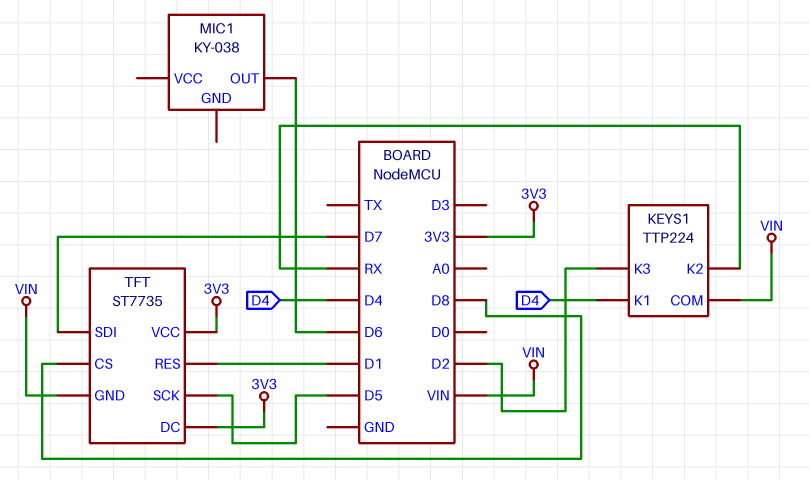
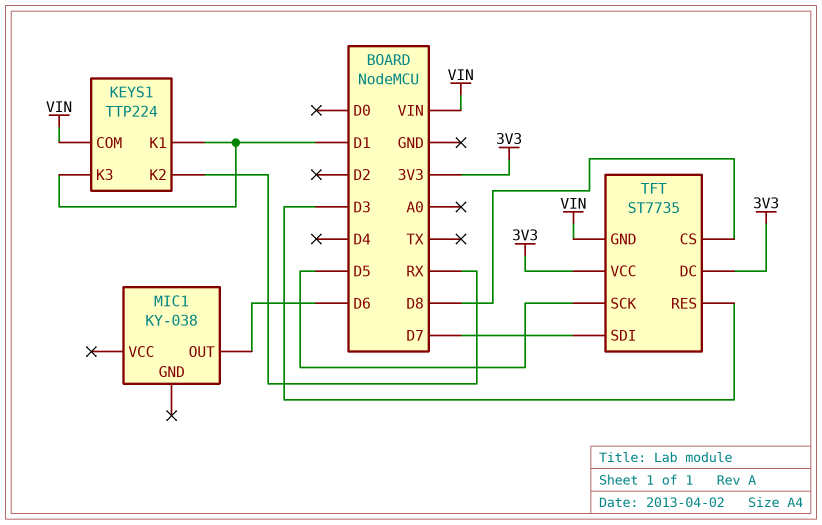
KEYS1 pin K1: D4 -> D1
KEYS1 pin K3: D2 -> D1
TFT pin RES: D1 -> D3

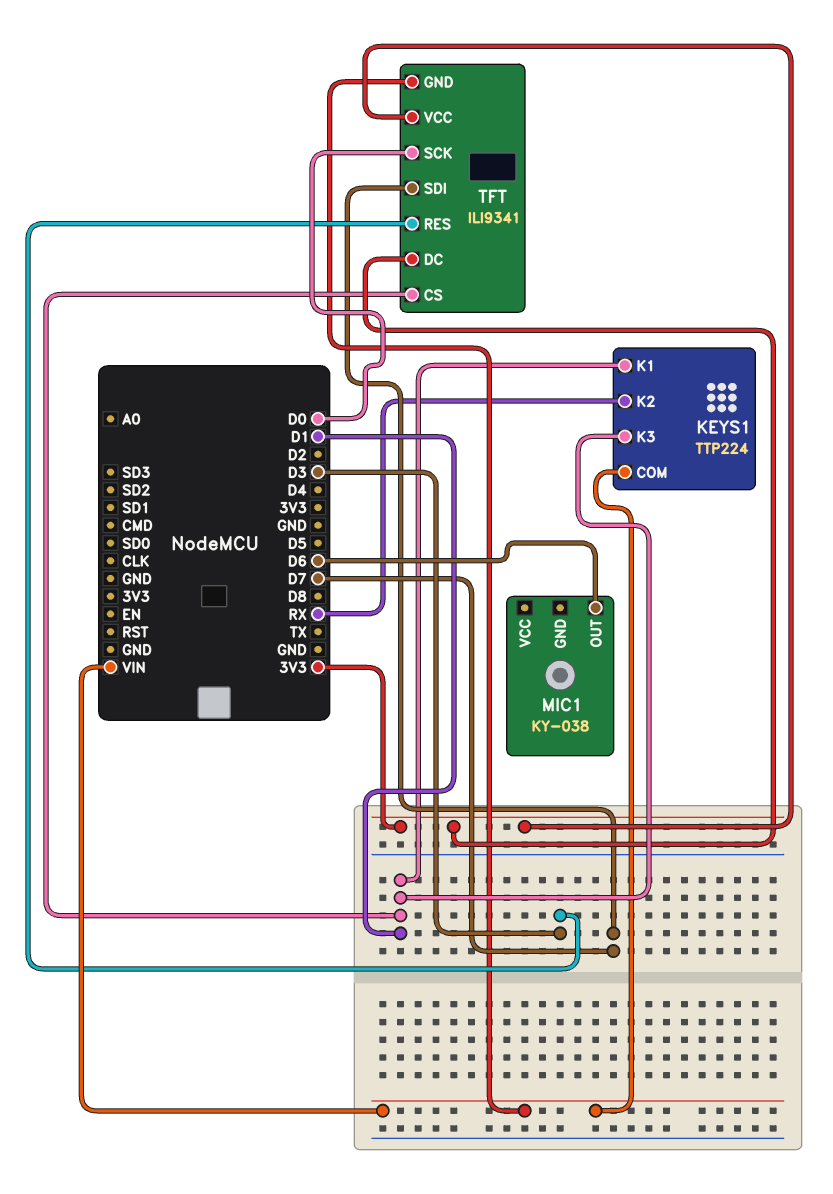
TFT: ST7735 -> ILI9341
TFT pin CS: D8 -> D1
TFT pin SCK: D5 -> D0

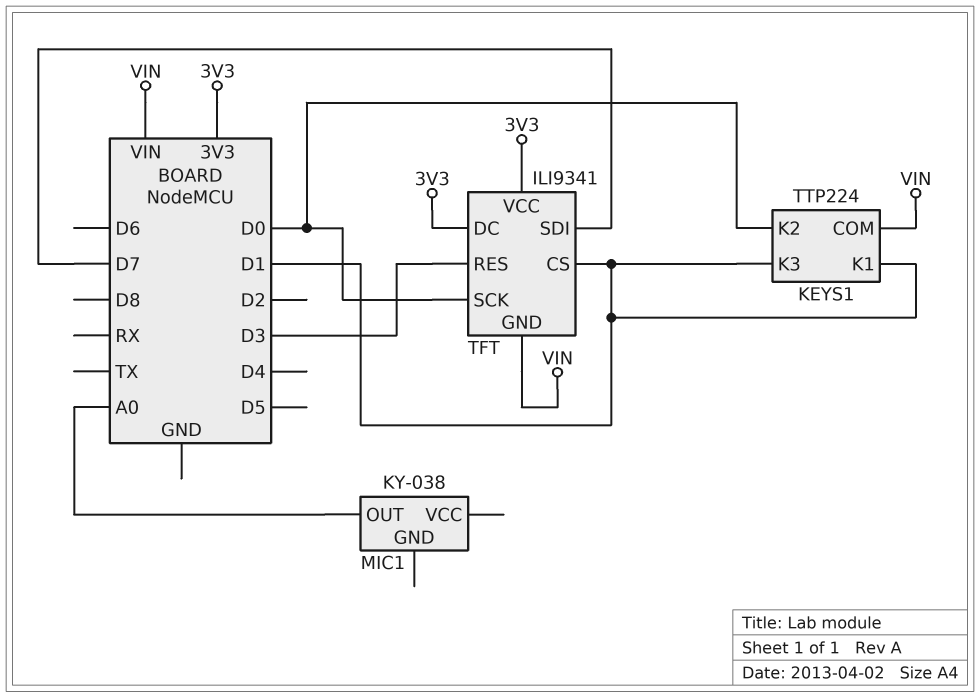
KEYS1 pin K2: RX -> D0
MIC1 pin OUT: D6 -> A0

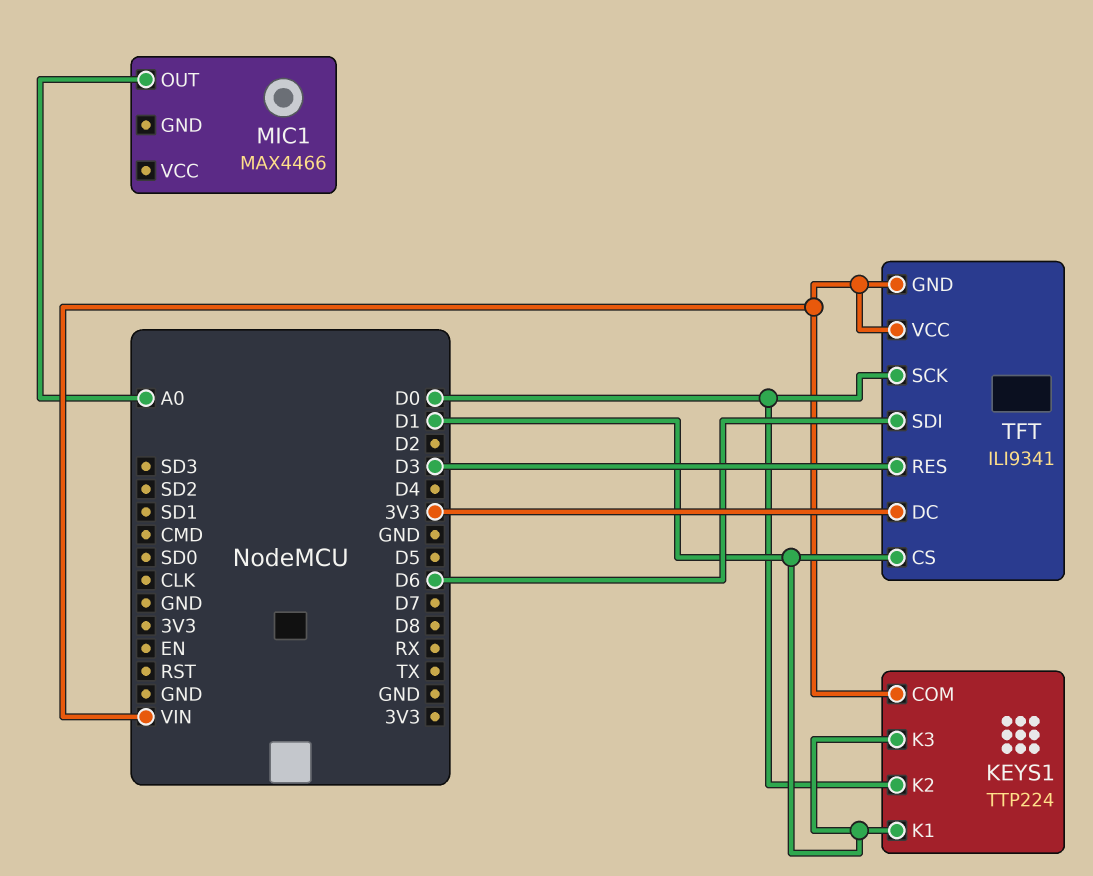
MIC1: KY-038 -> MAX4466
TFT pin SDI: D7 -> D6
TFT pin VCC: 3V3 -> VIN

